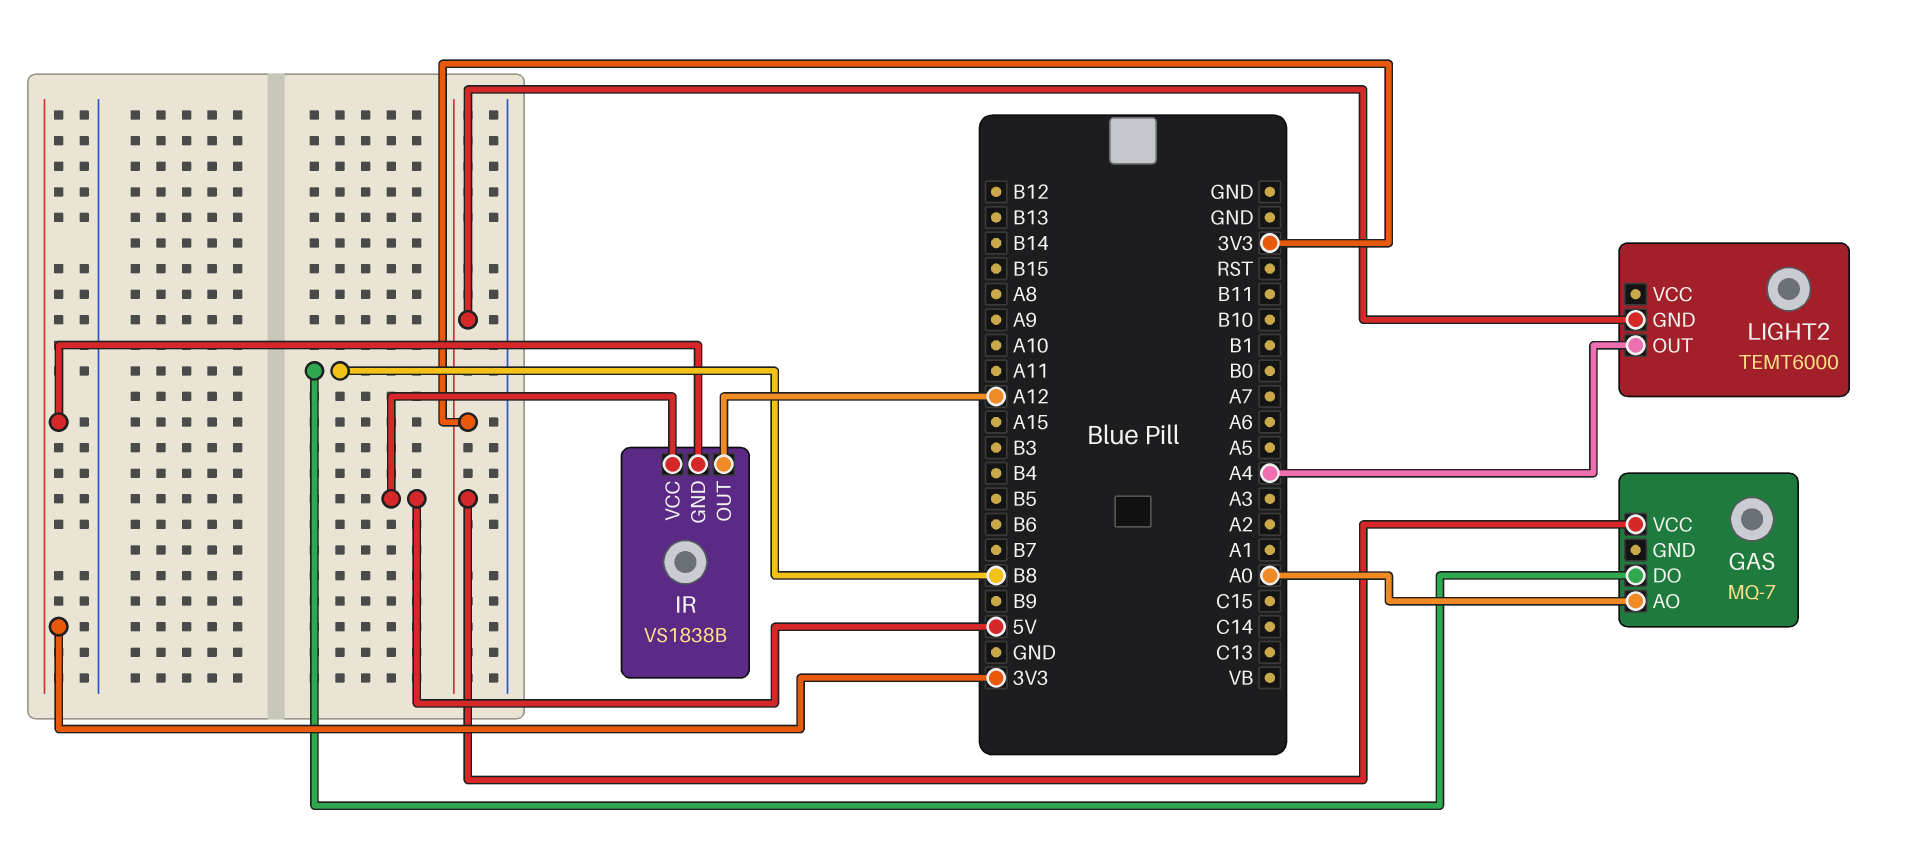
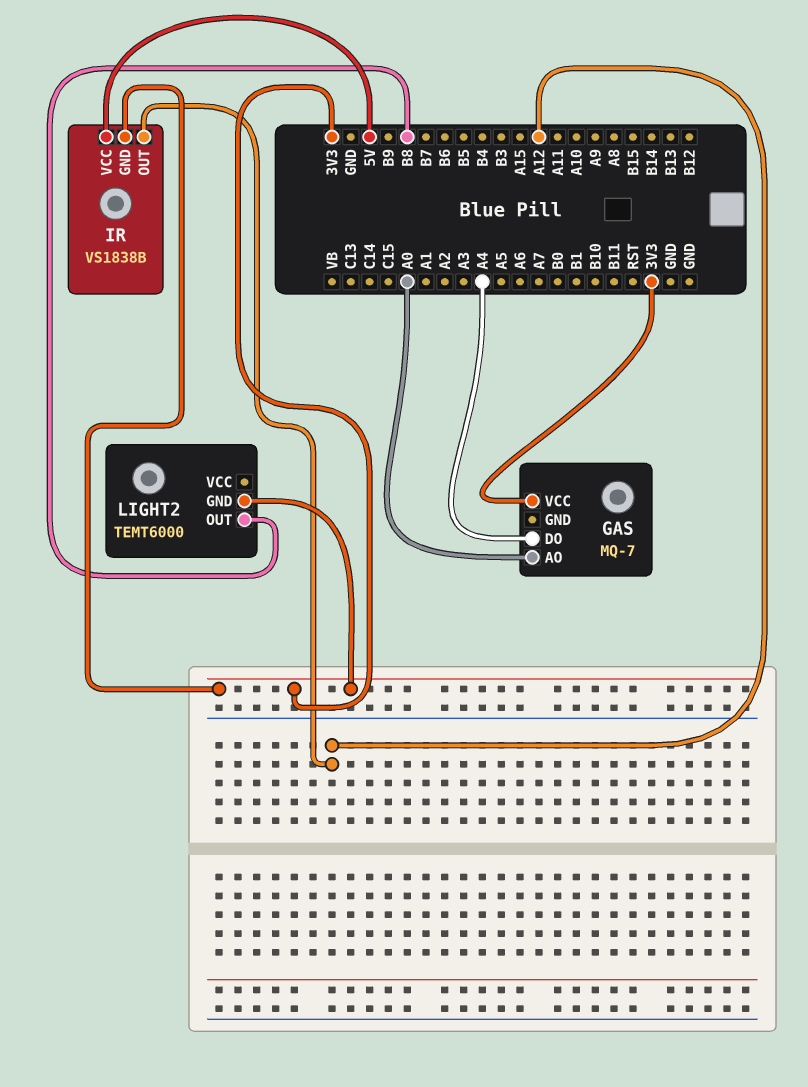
GAS pin DO: B8 -> A4
LIGHT2 pin OUT: A4 -> B8

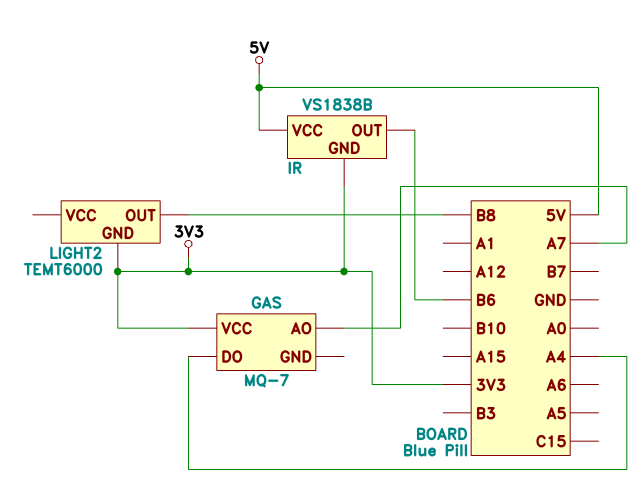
GAS pin AO: A0 -> A7
IR pin OUT: A12 -> B6

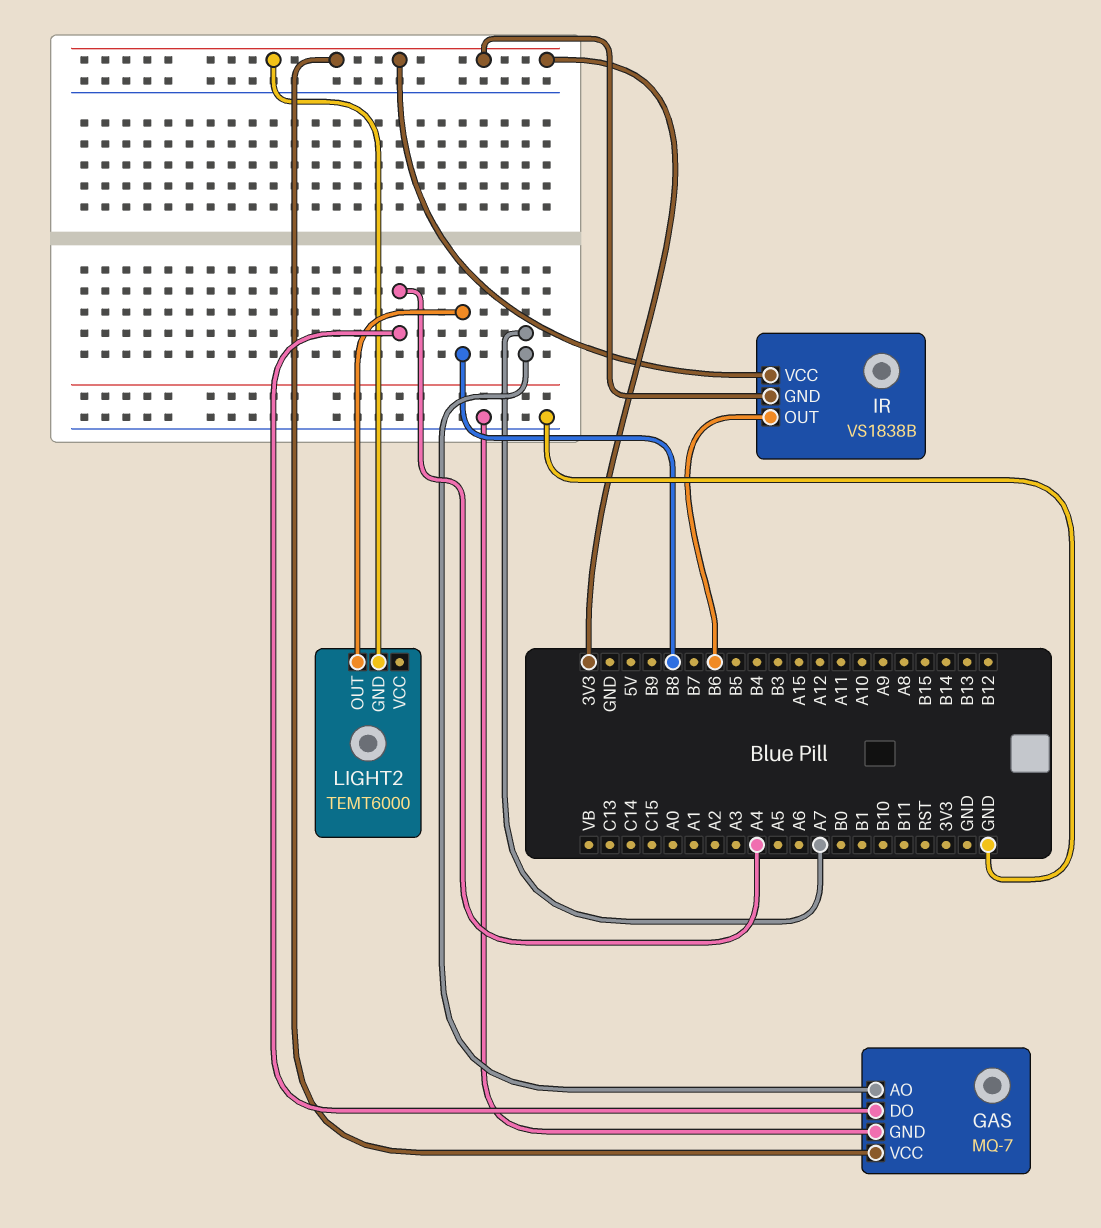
GAS pin GND: none -> GND
IR pin VCC: 5V -> 3V3

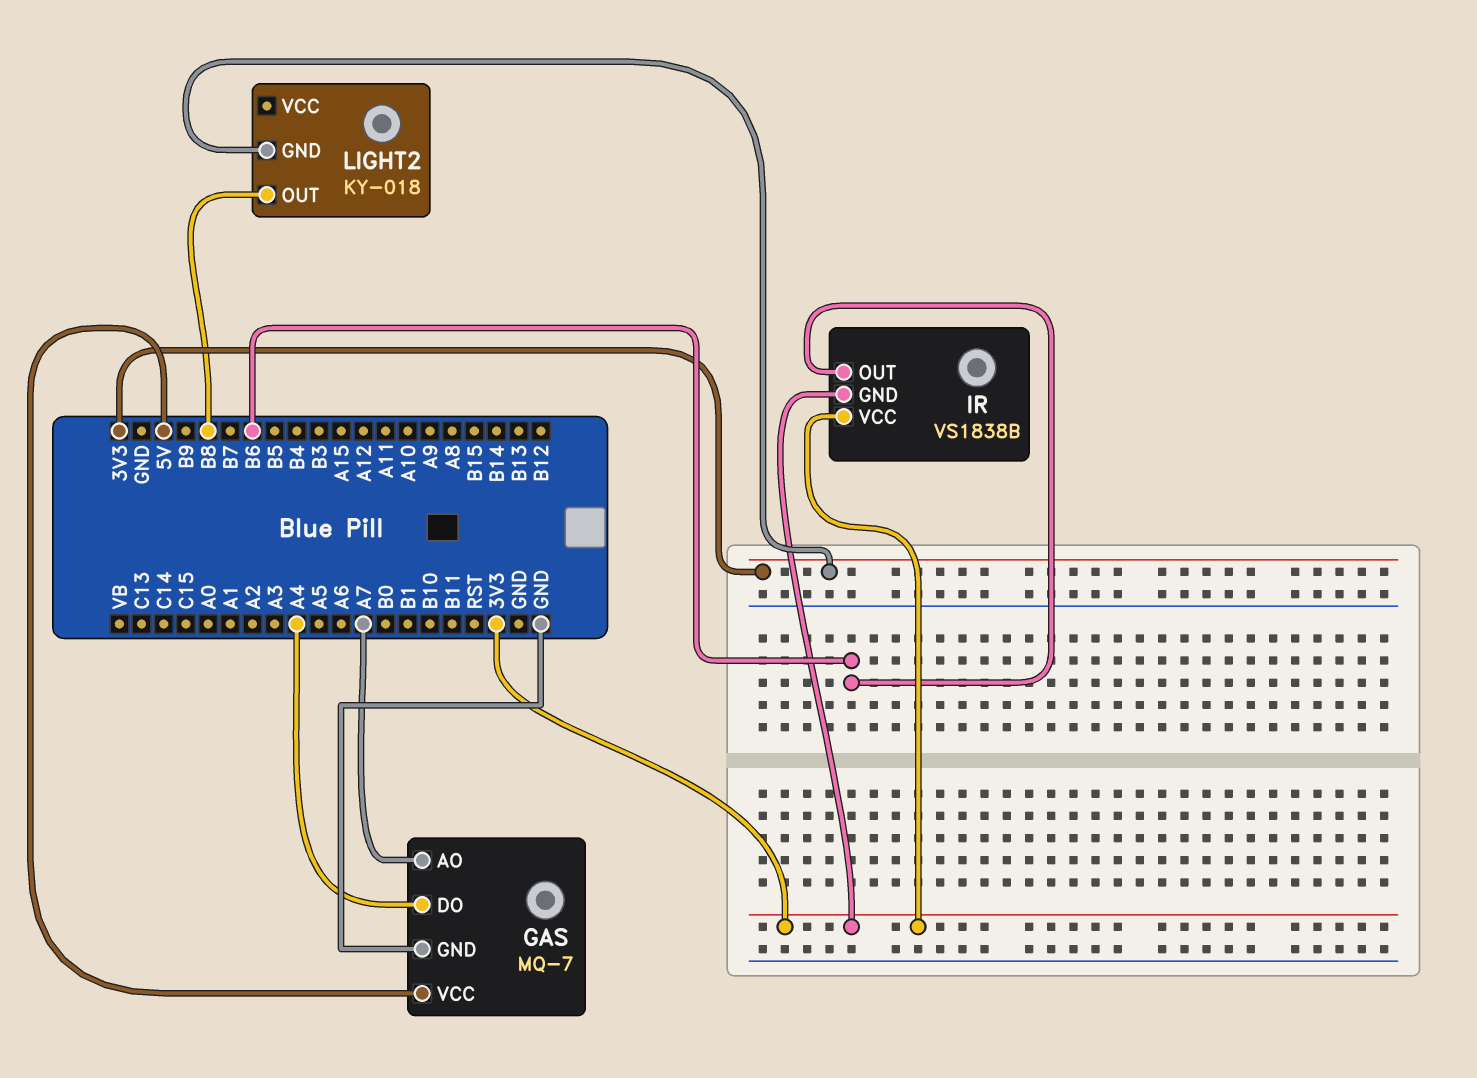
GAS pin VCC: 3V3 -> 5V
LIGHT2: TEMT6000 -> KY-018

